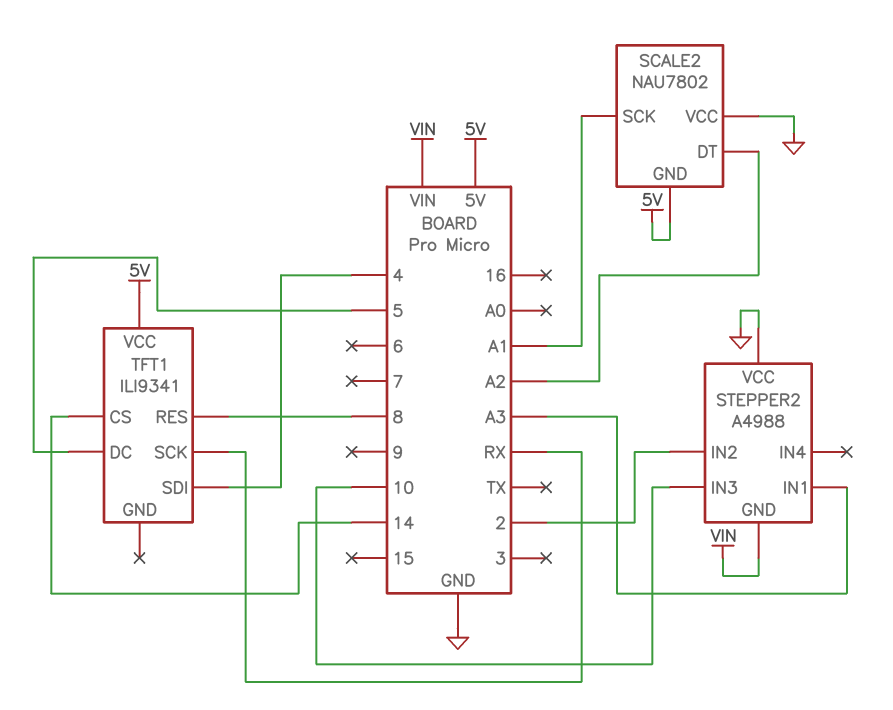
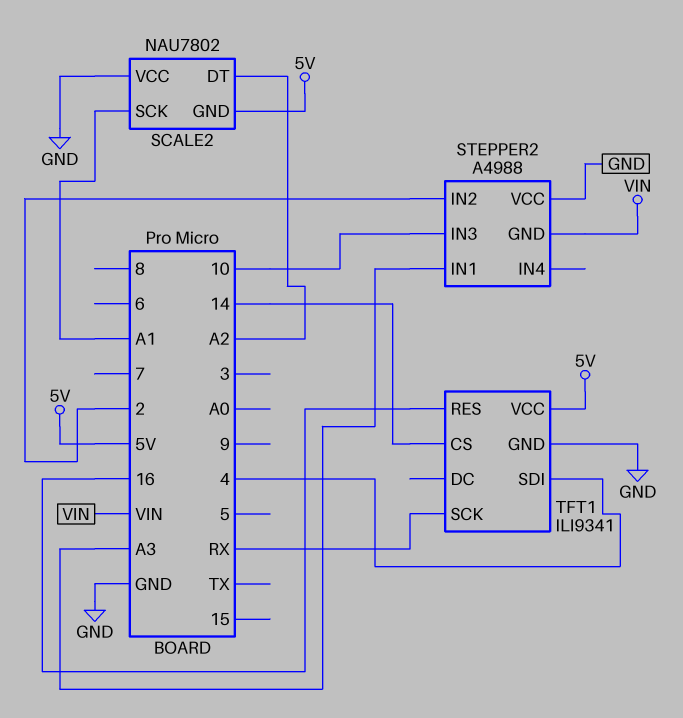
TFT1 pin DC: 5 -> none
TFT1 pin GND: none -> GND
TFT1 pin RES: 8 -> 16

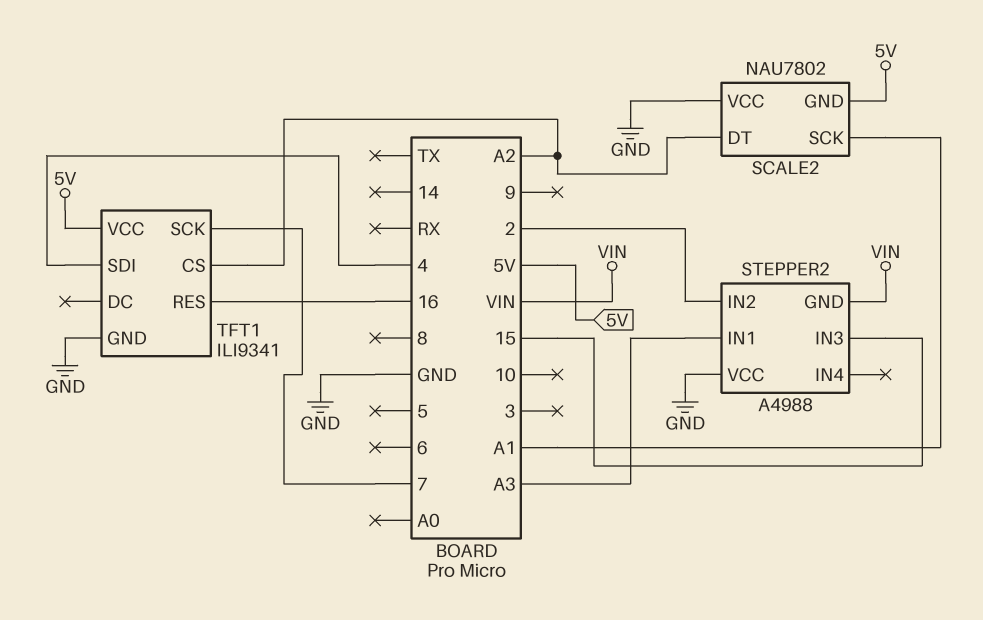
STEPPER2 pin IN3: 10 -> 15
TFT1 pin CS: 14 -> A2
TFT1 pin SCK: RX -> 7

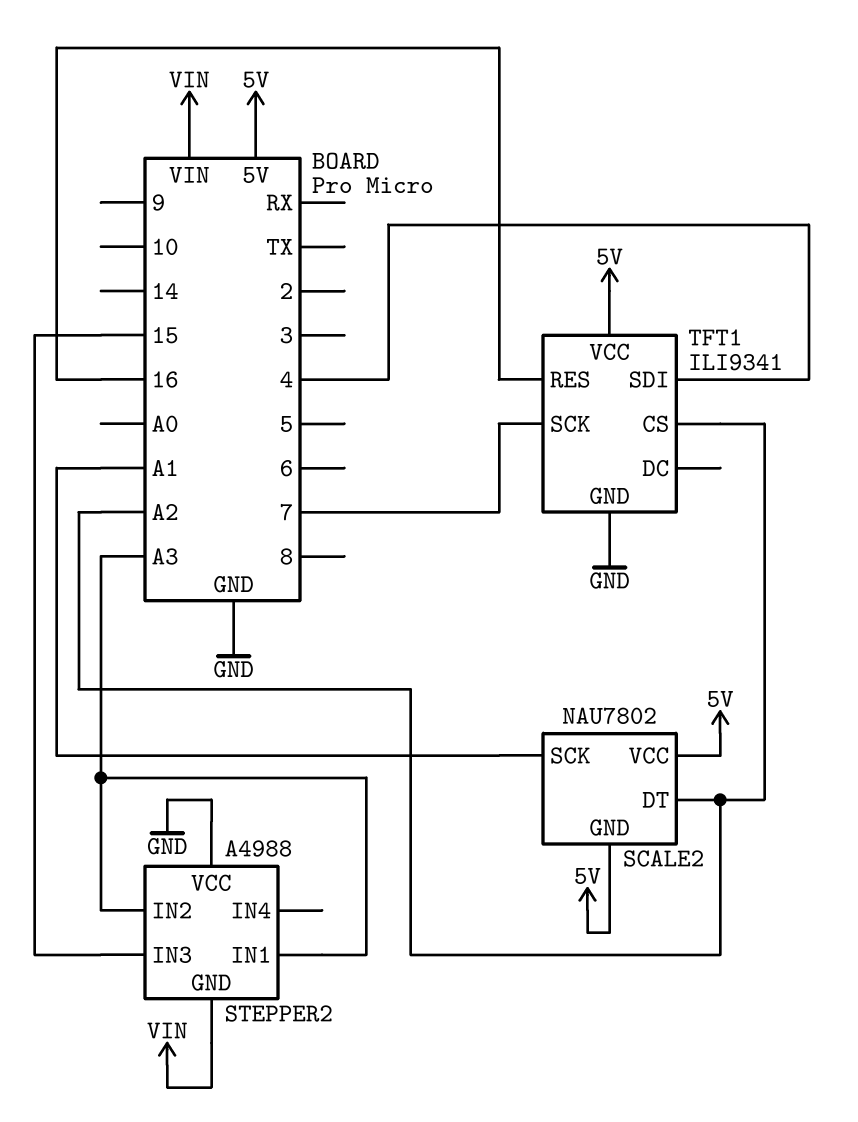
SCALE2 pin VCC: GND -> 5V
STEPPER2 pin IN2: 2 -> A3

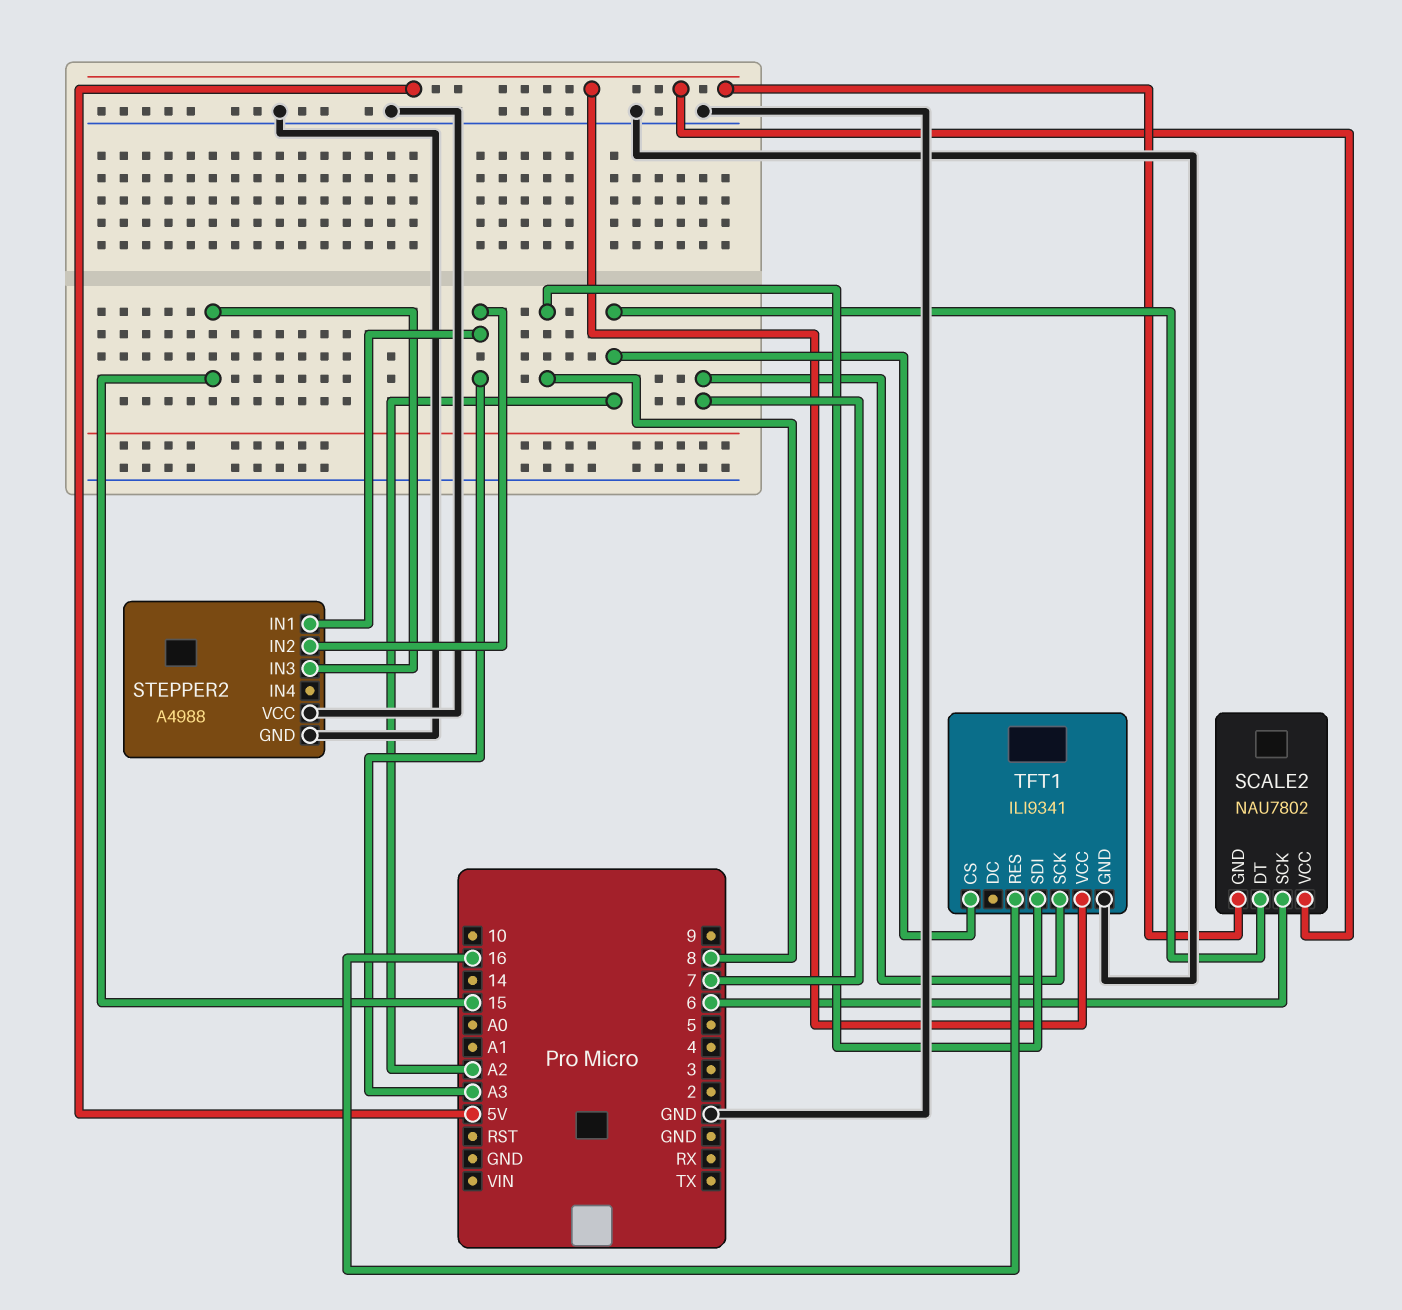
SCALE2 pin SCK: A1 -> 6
STEPPER2 pin GND: VIN -> GND
TFT1 pin SDI: 4 -> 8

